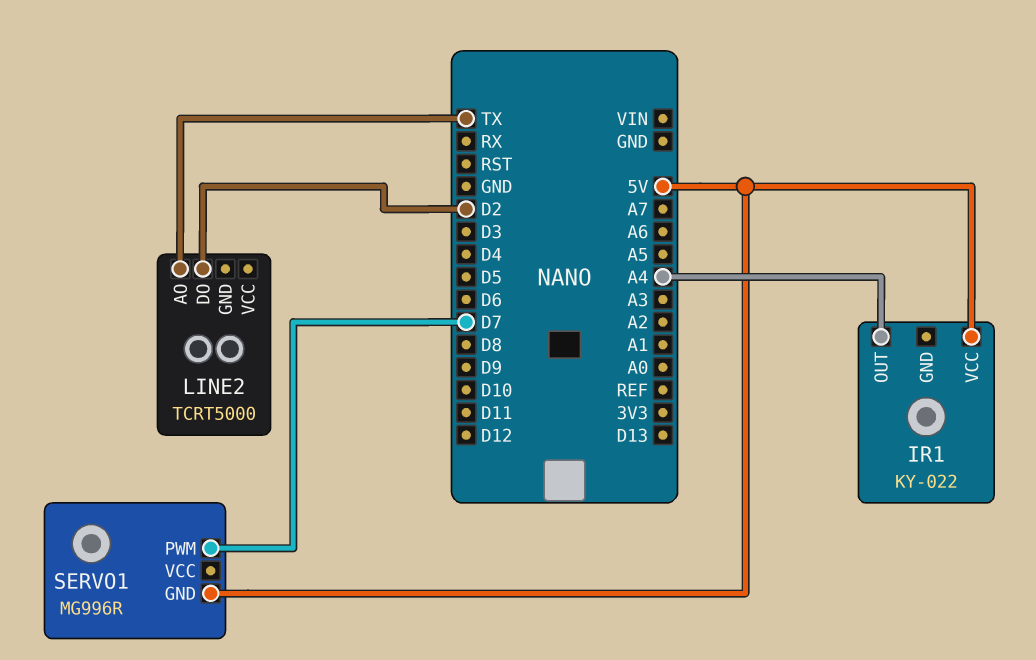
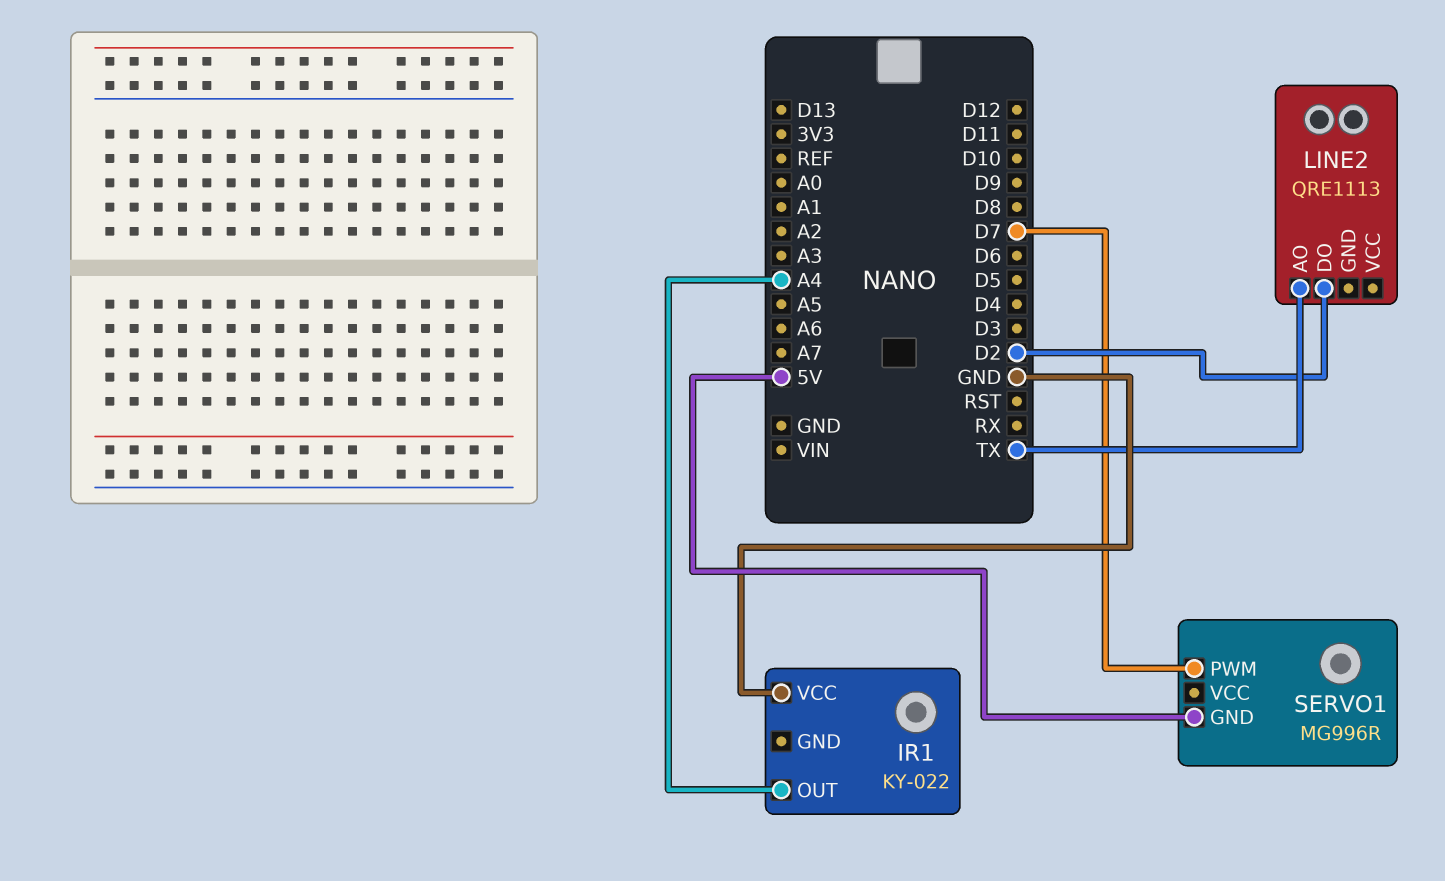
IR1 pin VCC: 5V -> GND
LINE2: TCRT5000 -> QRE1113

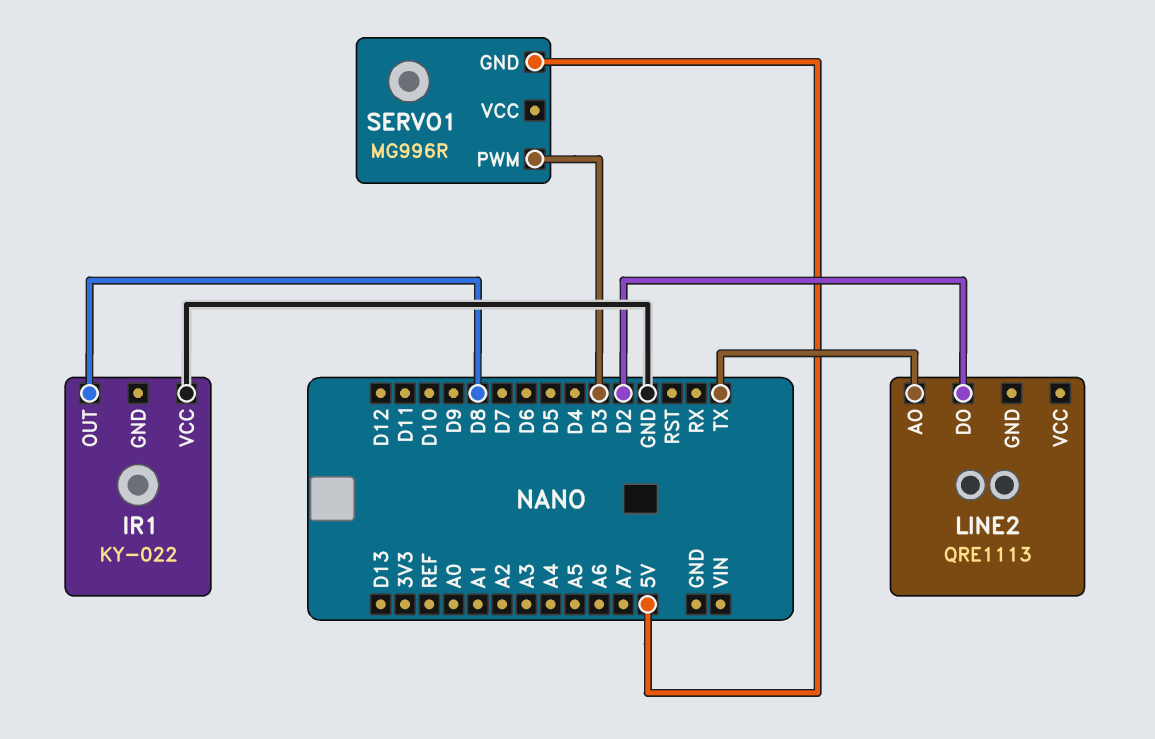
IR1 pin OUT: A4 -> D8
SERVO1 pin PWM: D7 -> D3

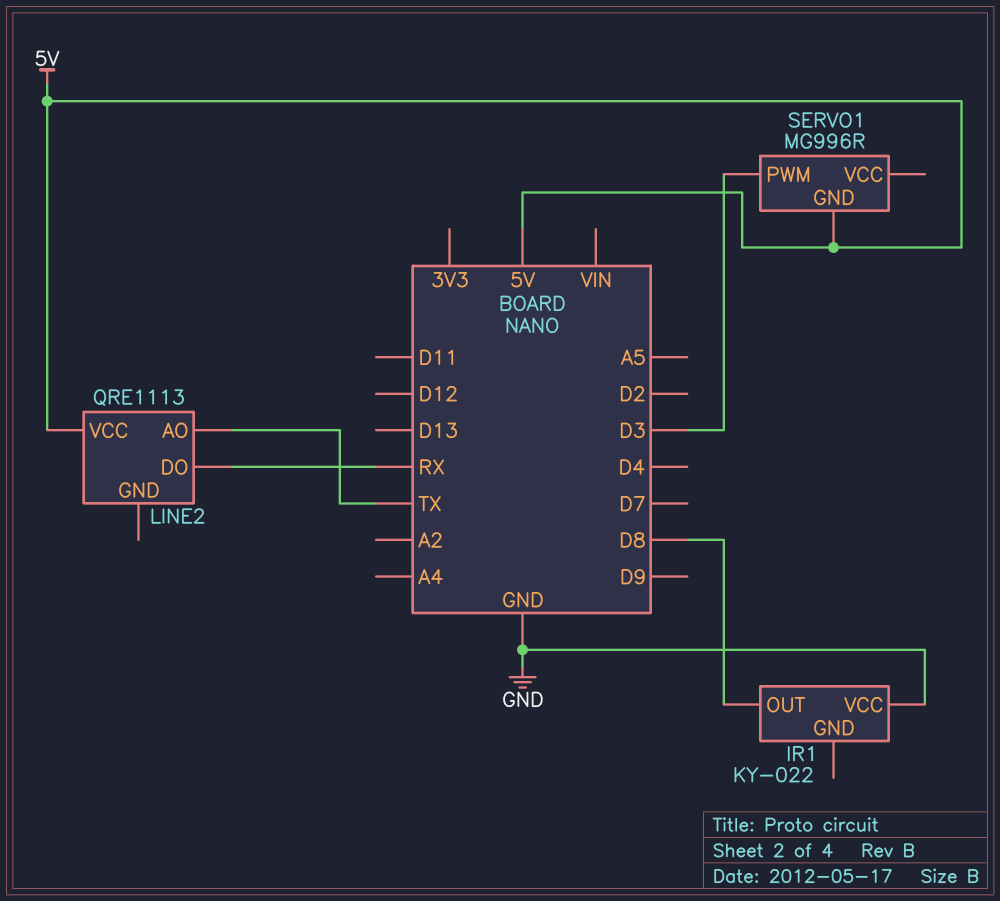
LINE2 pin DO: D2 -> RX
LINE2 pin VCC: none -> 5V

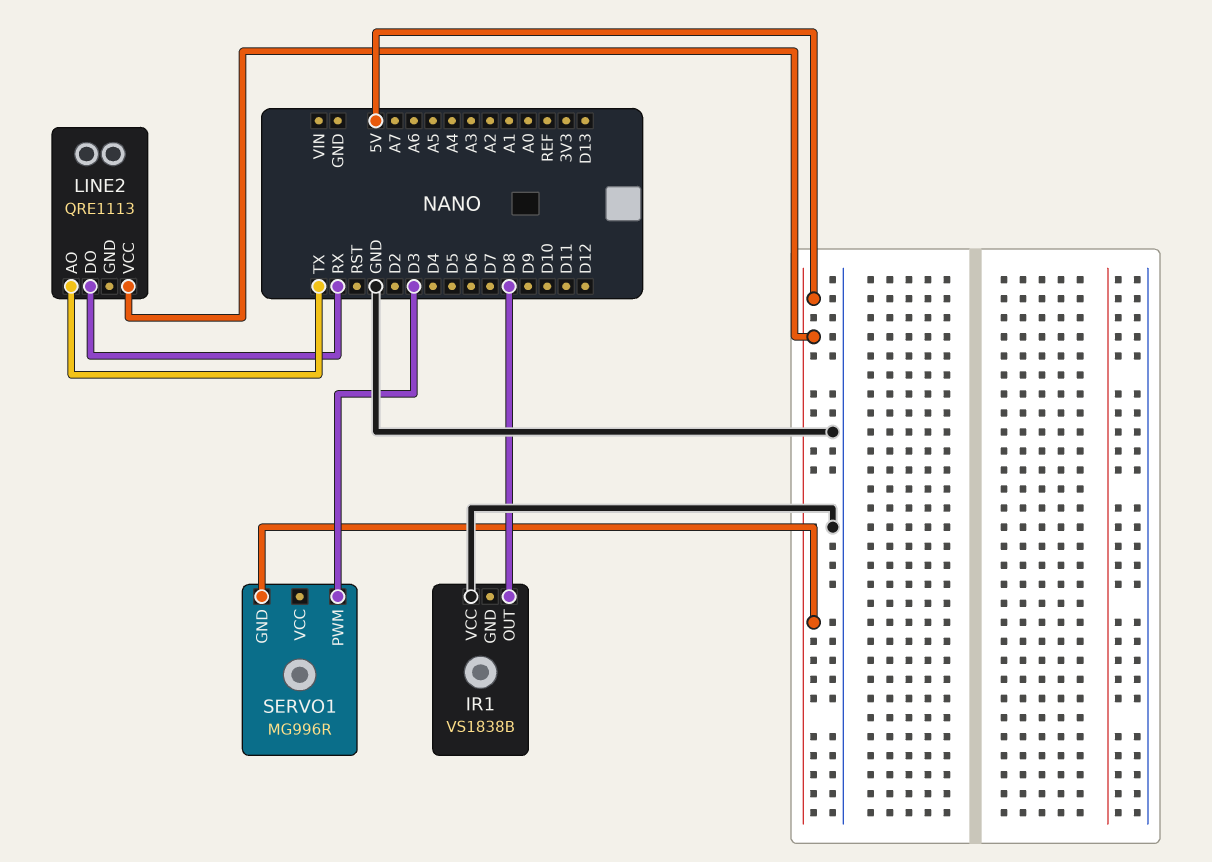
IR1: KY-022 -> VS1838B

